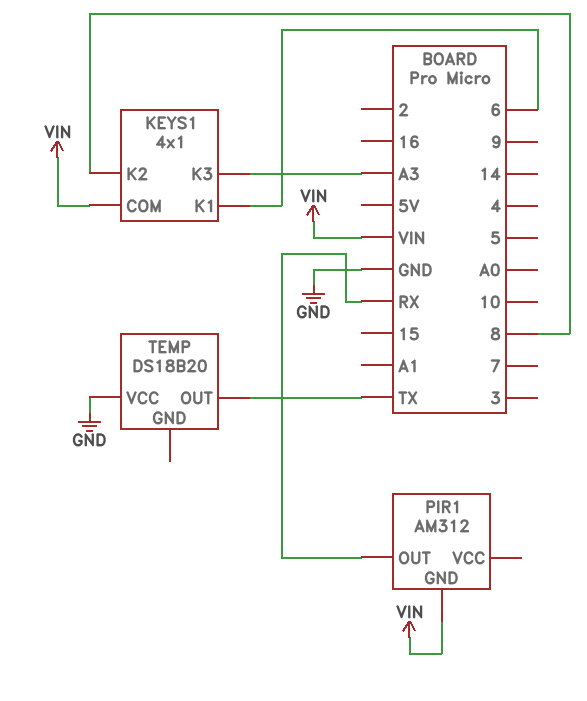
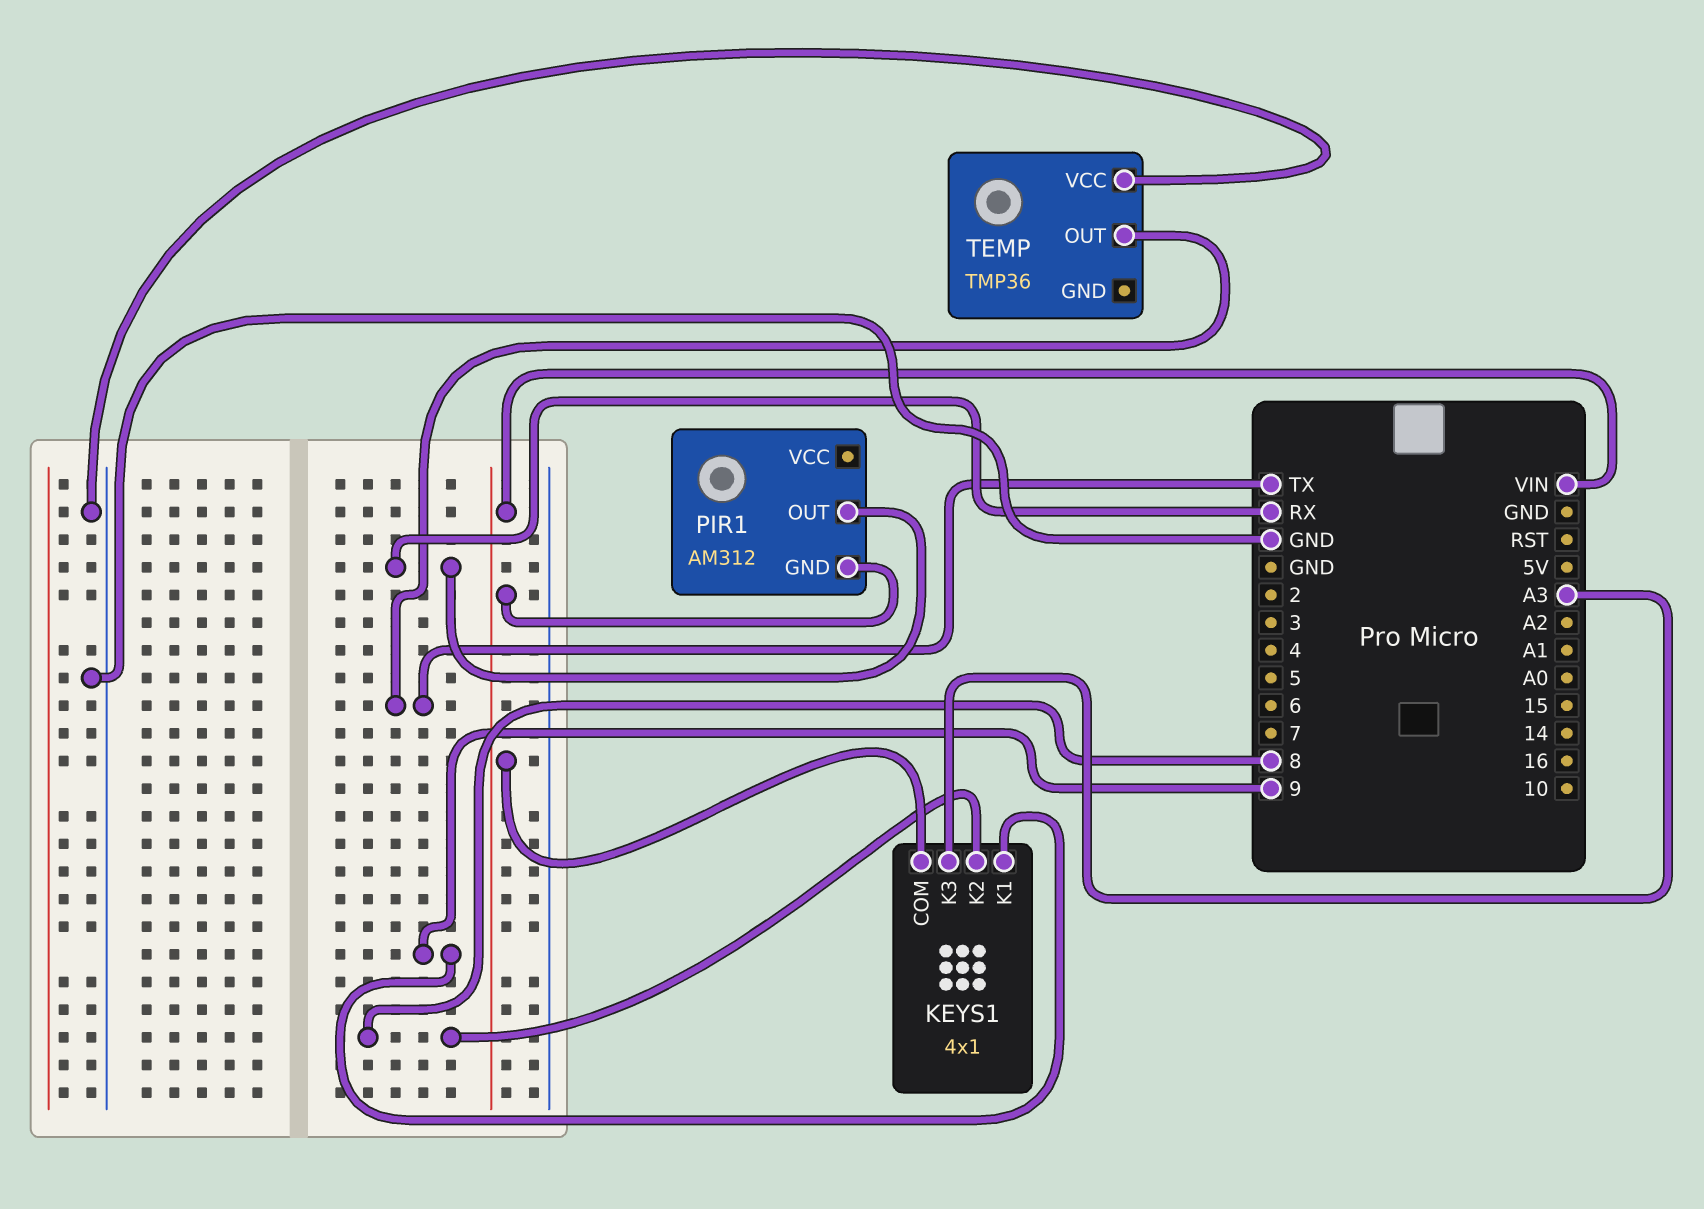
KEYS1 pin K1: 6 -> 9
TEMP: DS18B20 -> TMP36

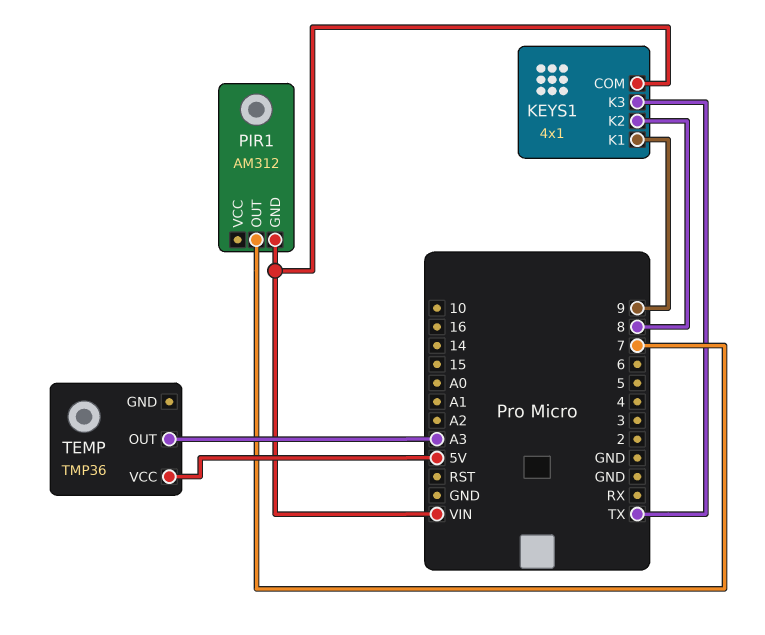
KEYS1 pin K3: A3 -> TX
PIR1 pin OUT: RX -> 7
TEMP pin OUT: TX -> A3
TEMP pin VCC: GND -> 5V

